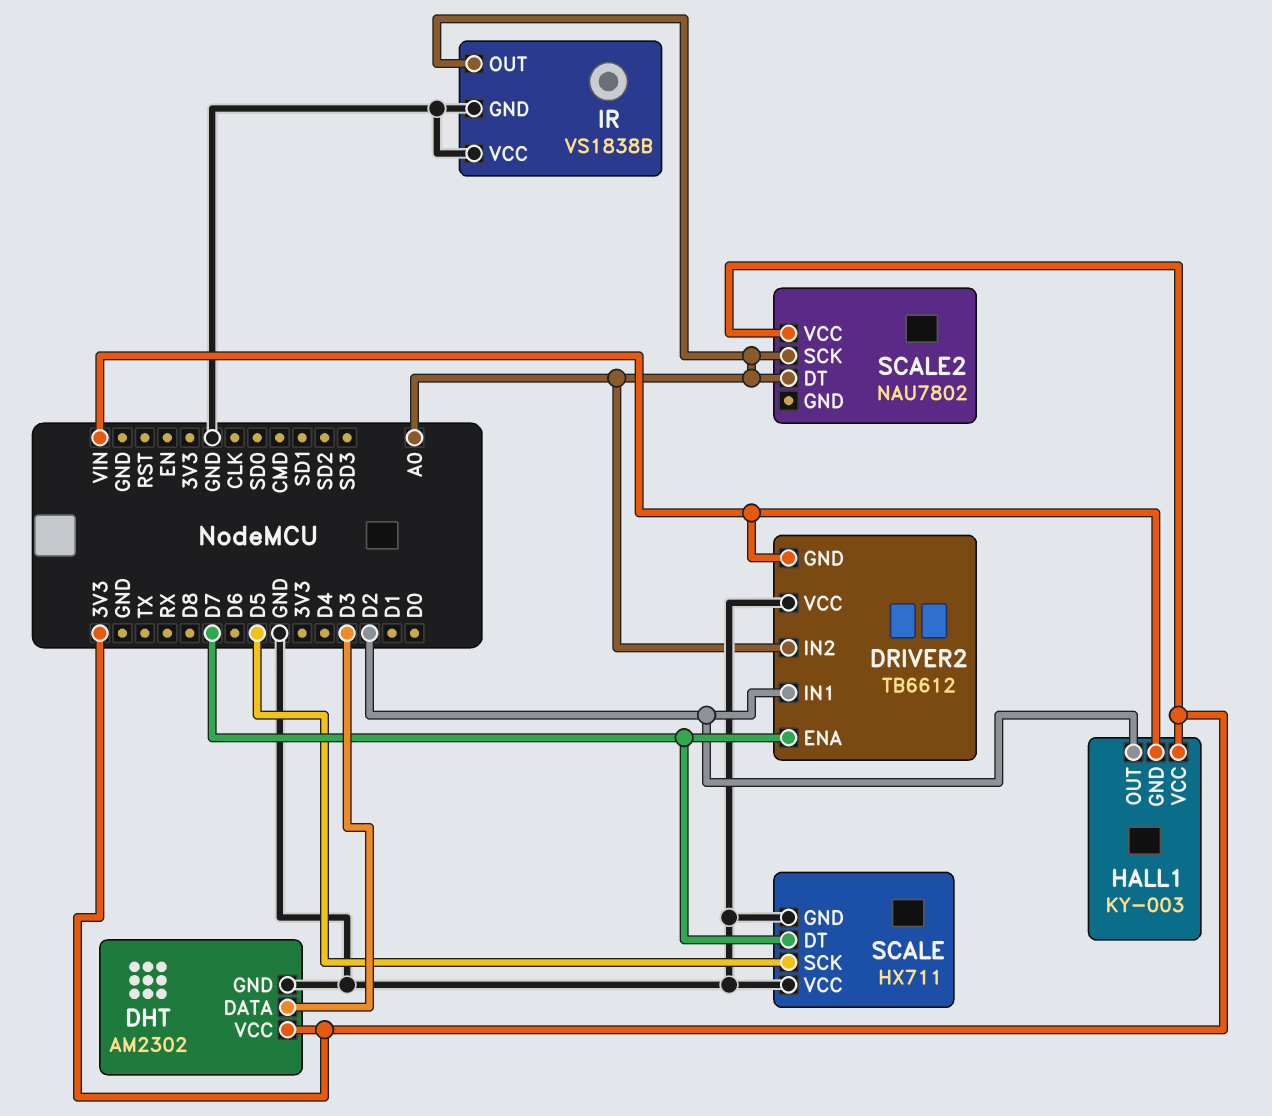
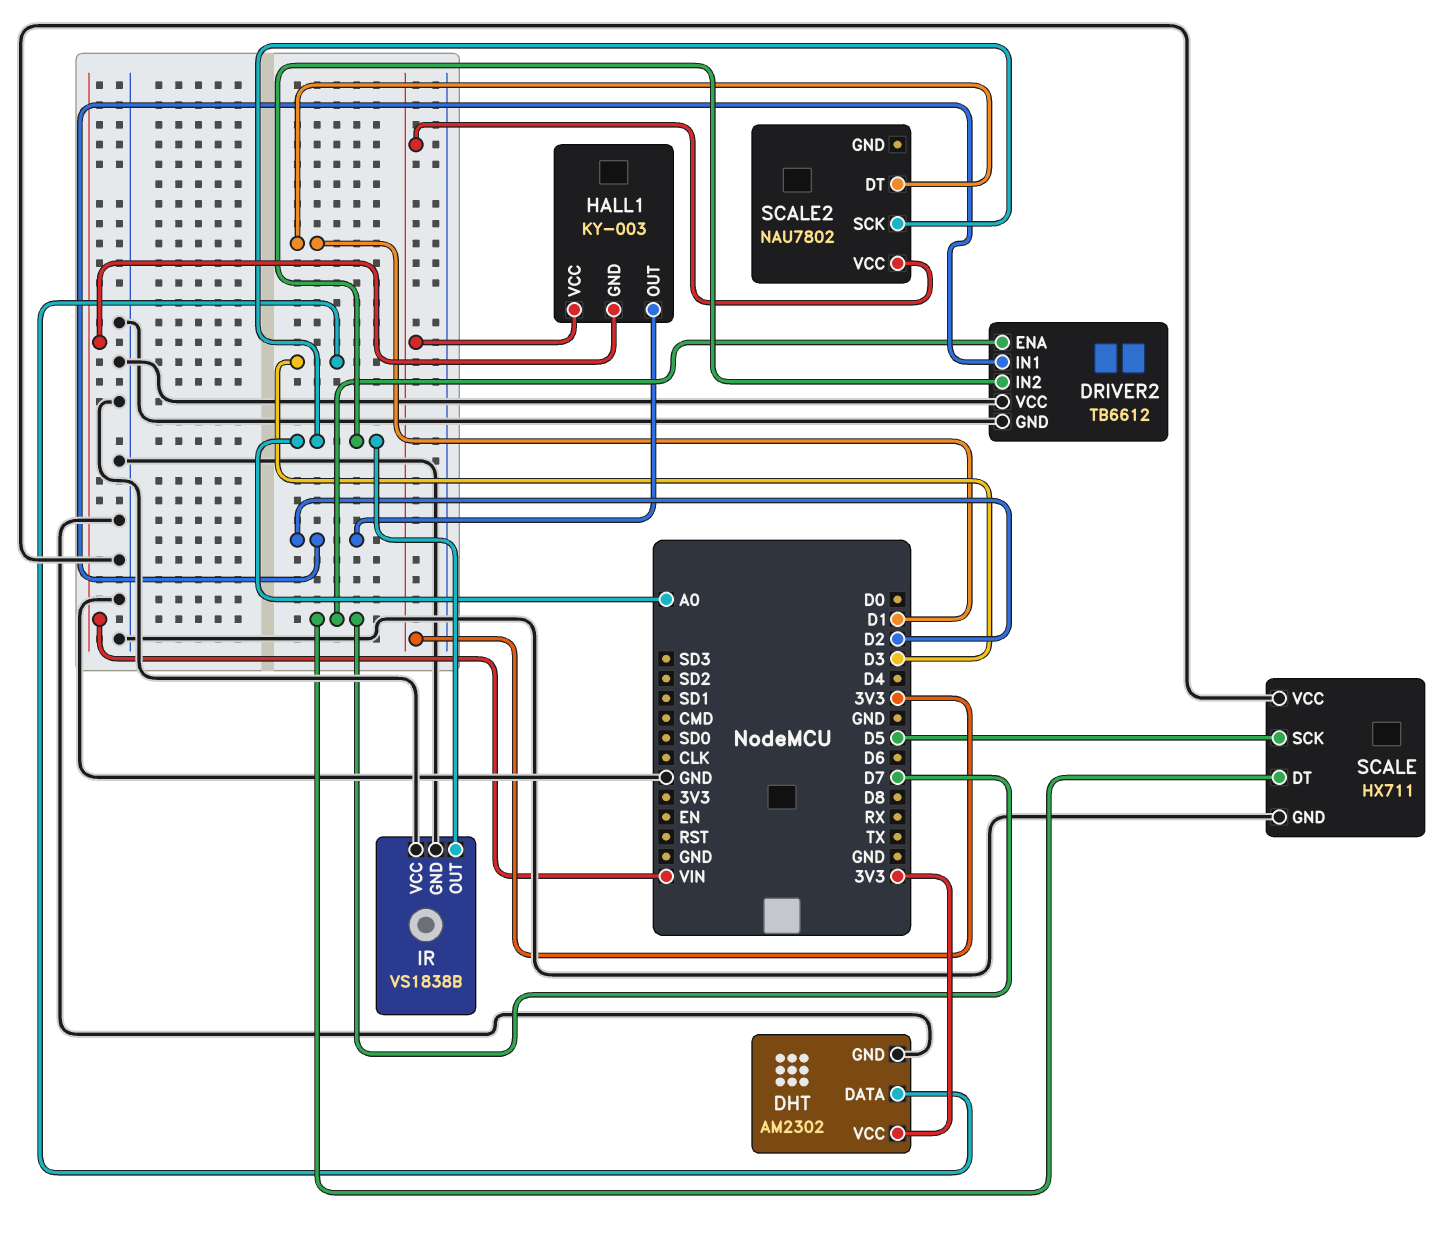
DRIVER2 pin GND: VIN -> GND
SCALE2 pin DT: A0 -> D1

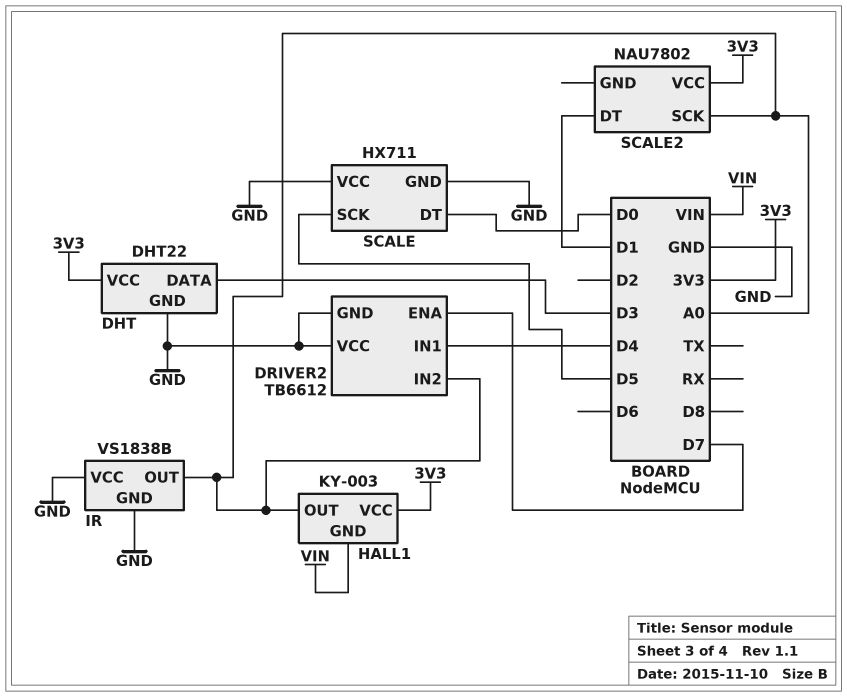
DHT: AM2302 -> DHT22
DRIVER2 pin IN1: D2 -> D4
HALL1 pin OUT: D2 -> A0
SCALE pin DT: D7 -> D0

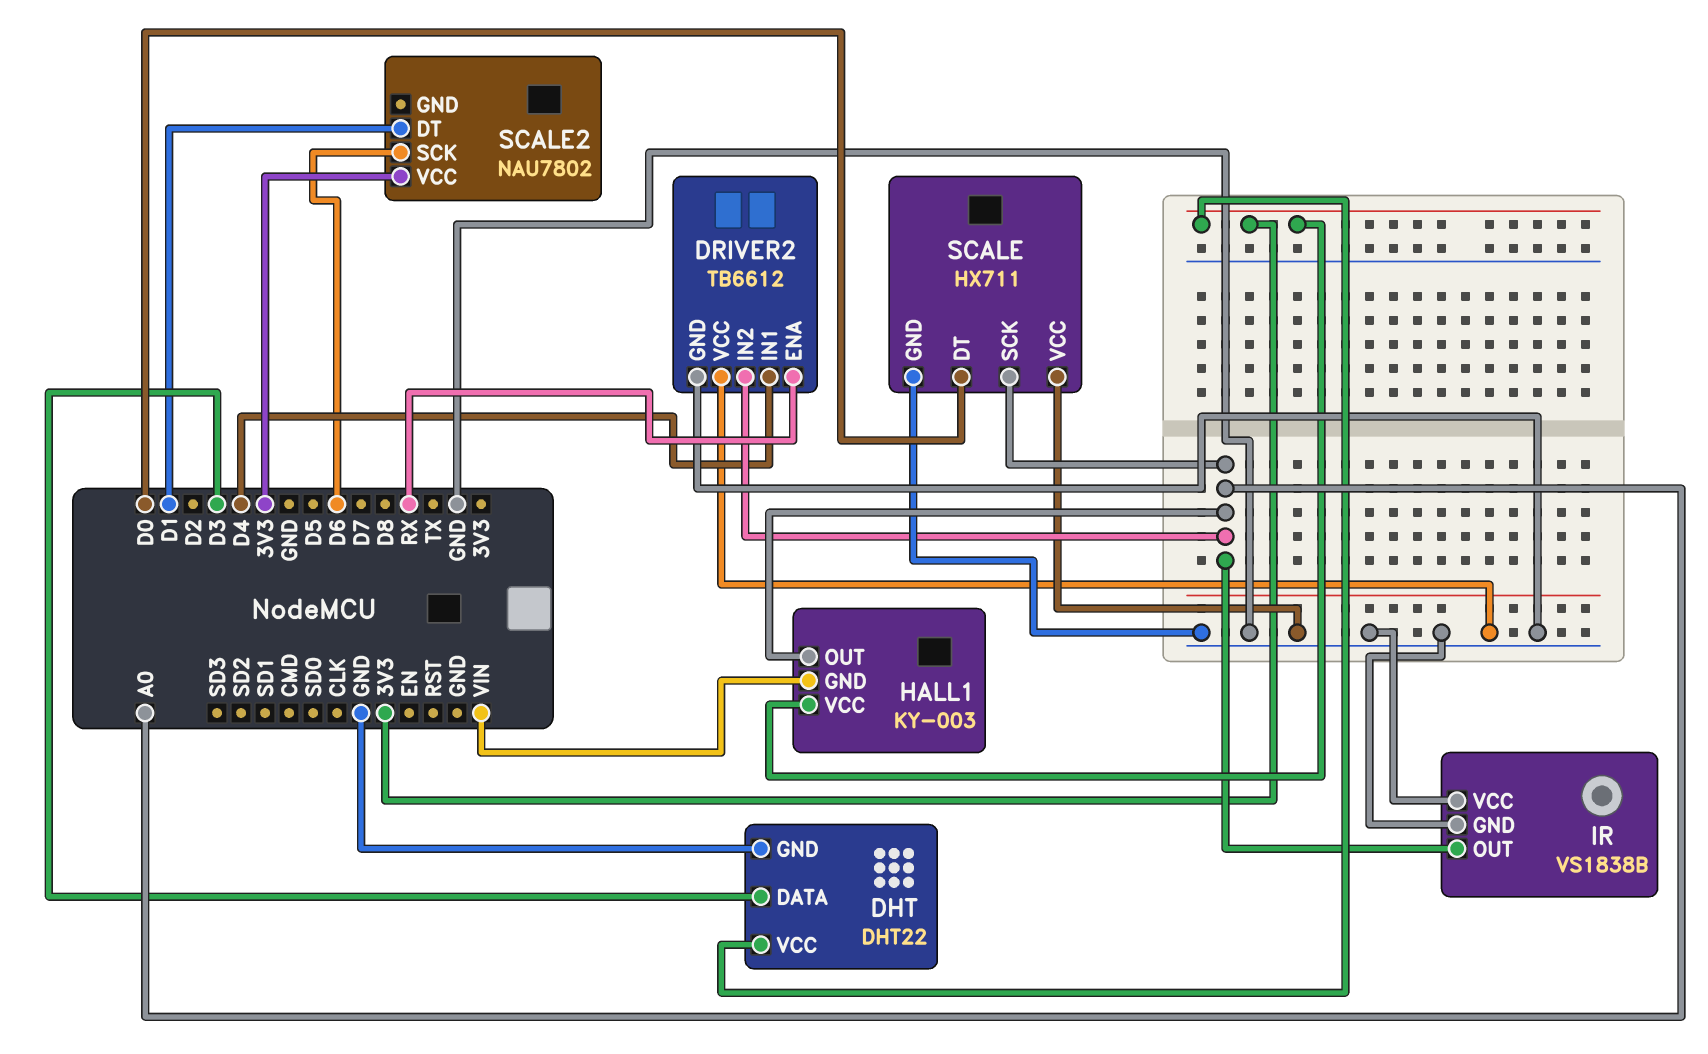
DRIVER2 pin ENA: D7 -> RX
SCALE pin SCK: D5 -> A0
SCALE2 pin SCK: A0 -> D6

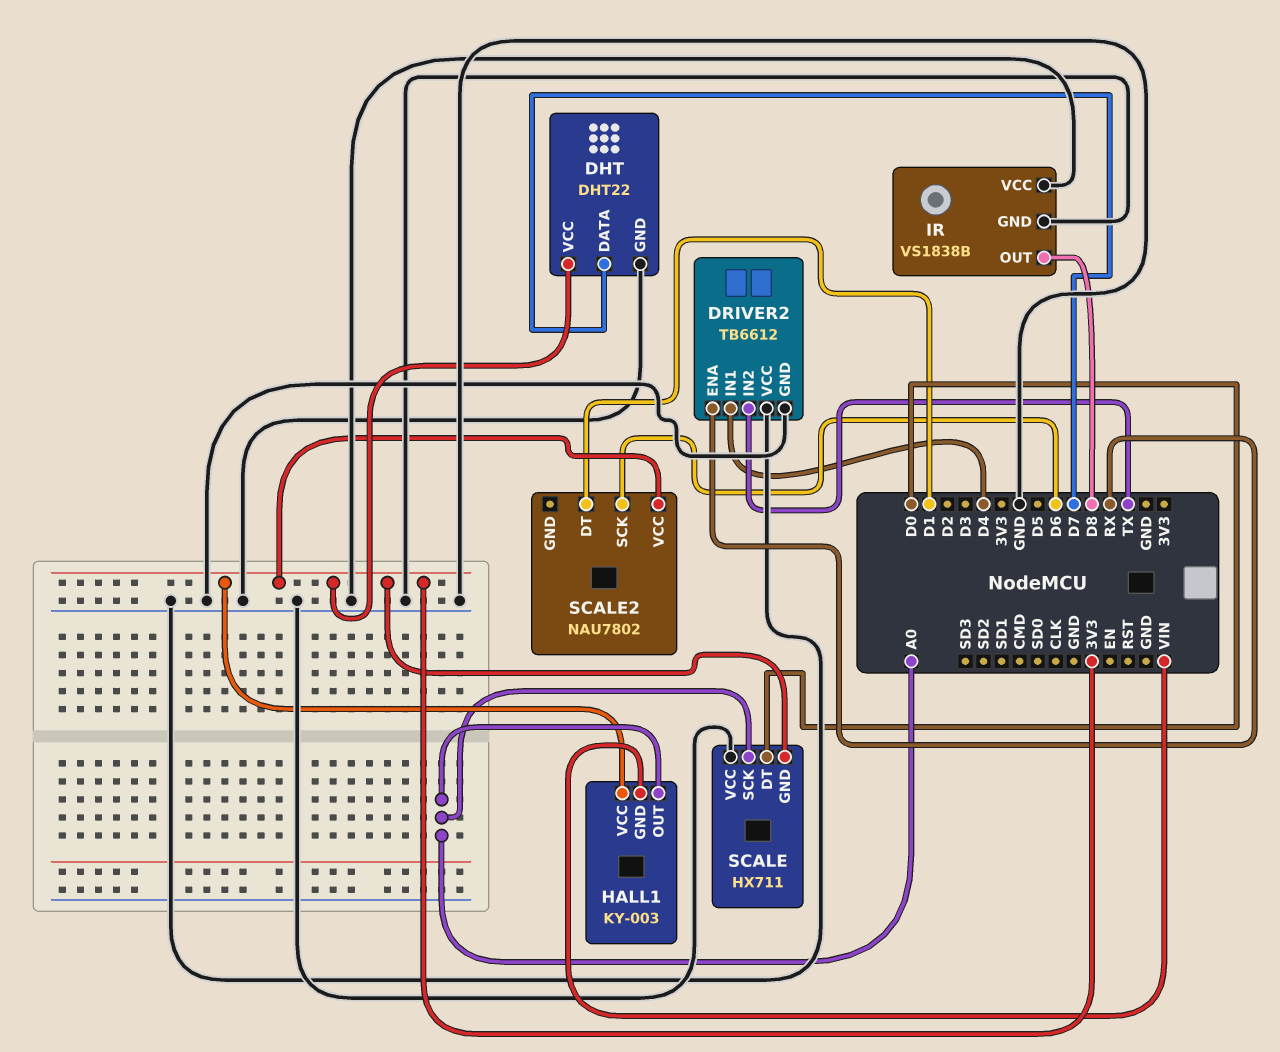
DHT pin DATA: D3 -> D7
DRIVER2 pin IN2: A0 -> TX
IR pin OUT: A0 -> D8
SCALE pin GND: GND -> 3V3

